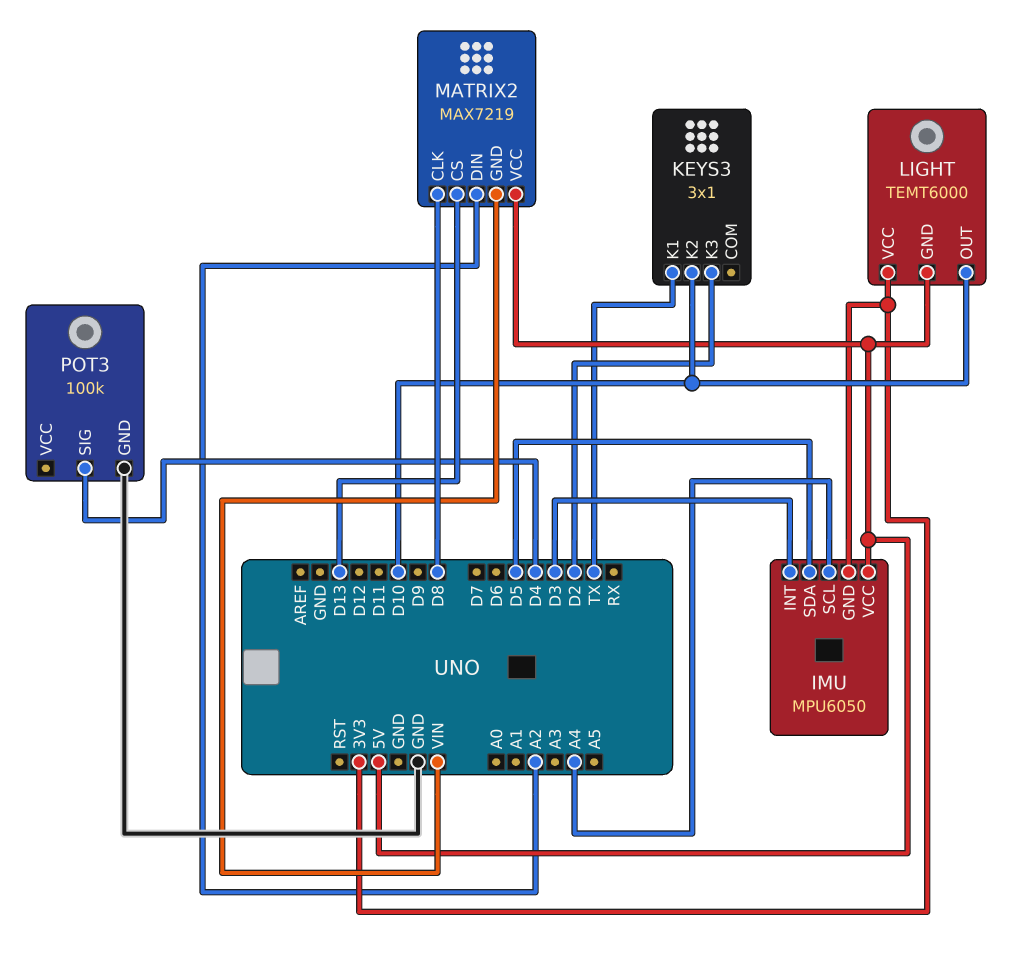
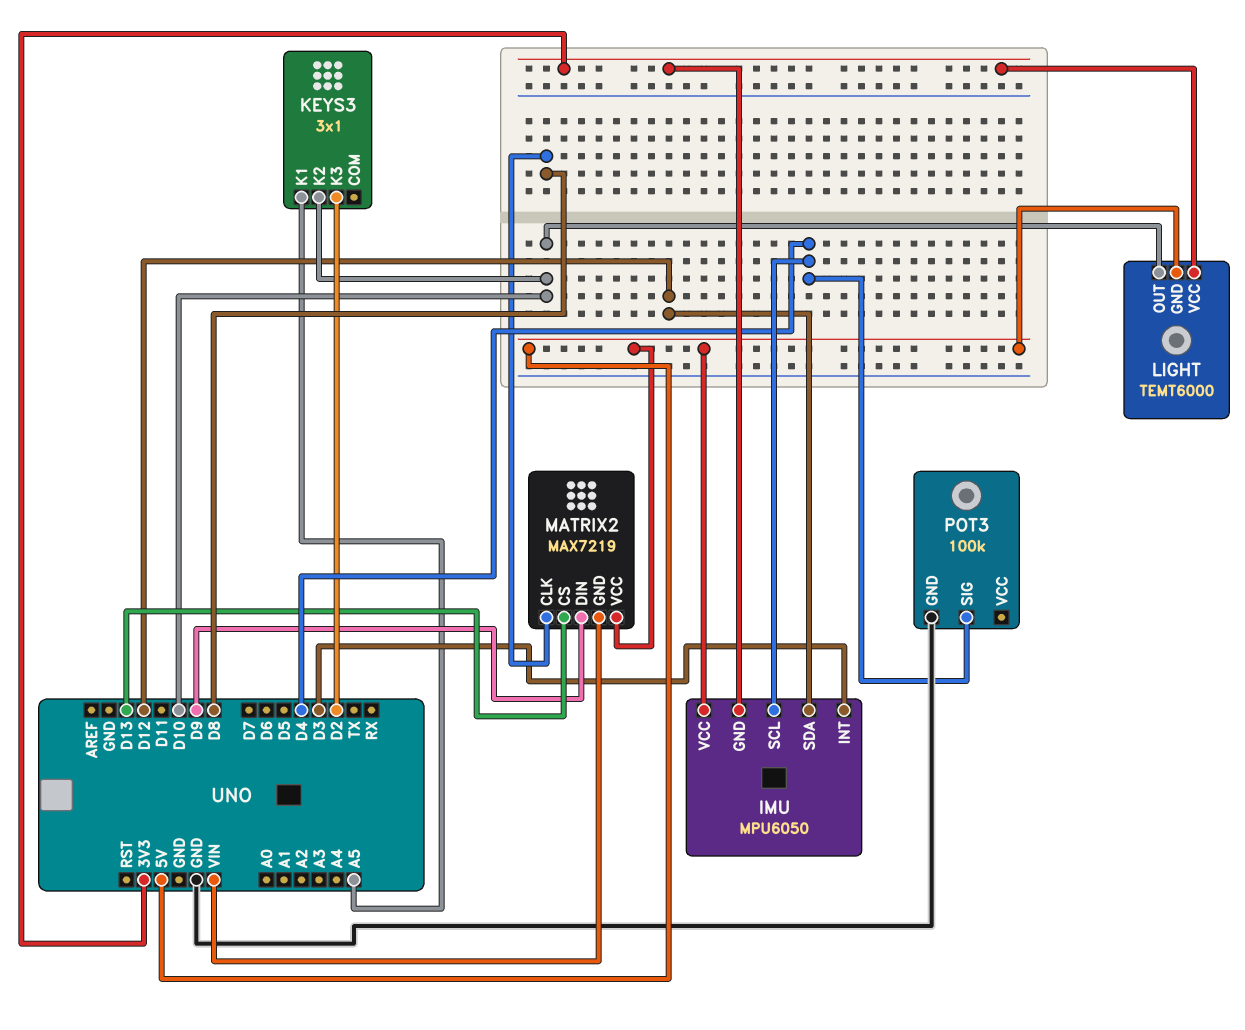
IMU pin SCL: A4 -> D4
IMU pin SDA: D5 -> D12
KEYS3 pin K1: TX -> A5
MATRIX2 pin DIN: A2 -> D9

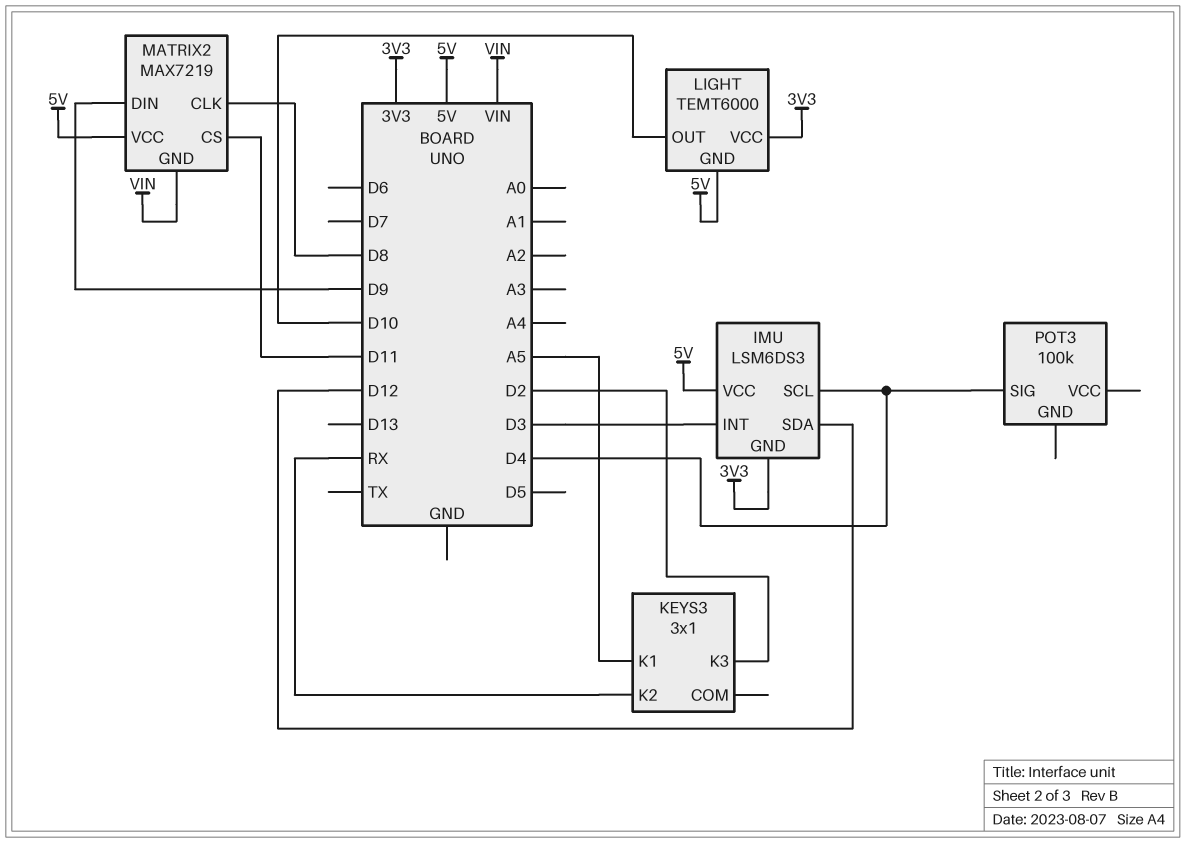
IMU: MPU6050 -> LSM6DS3
KEYS3 pin K2: D10 -> RX
MATRIX2 pin CS: D13 -> D11
POT3 pin GND: GND -> none

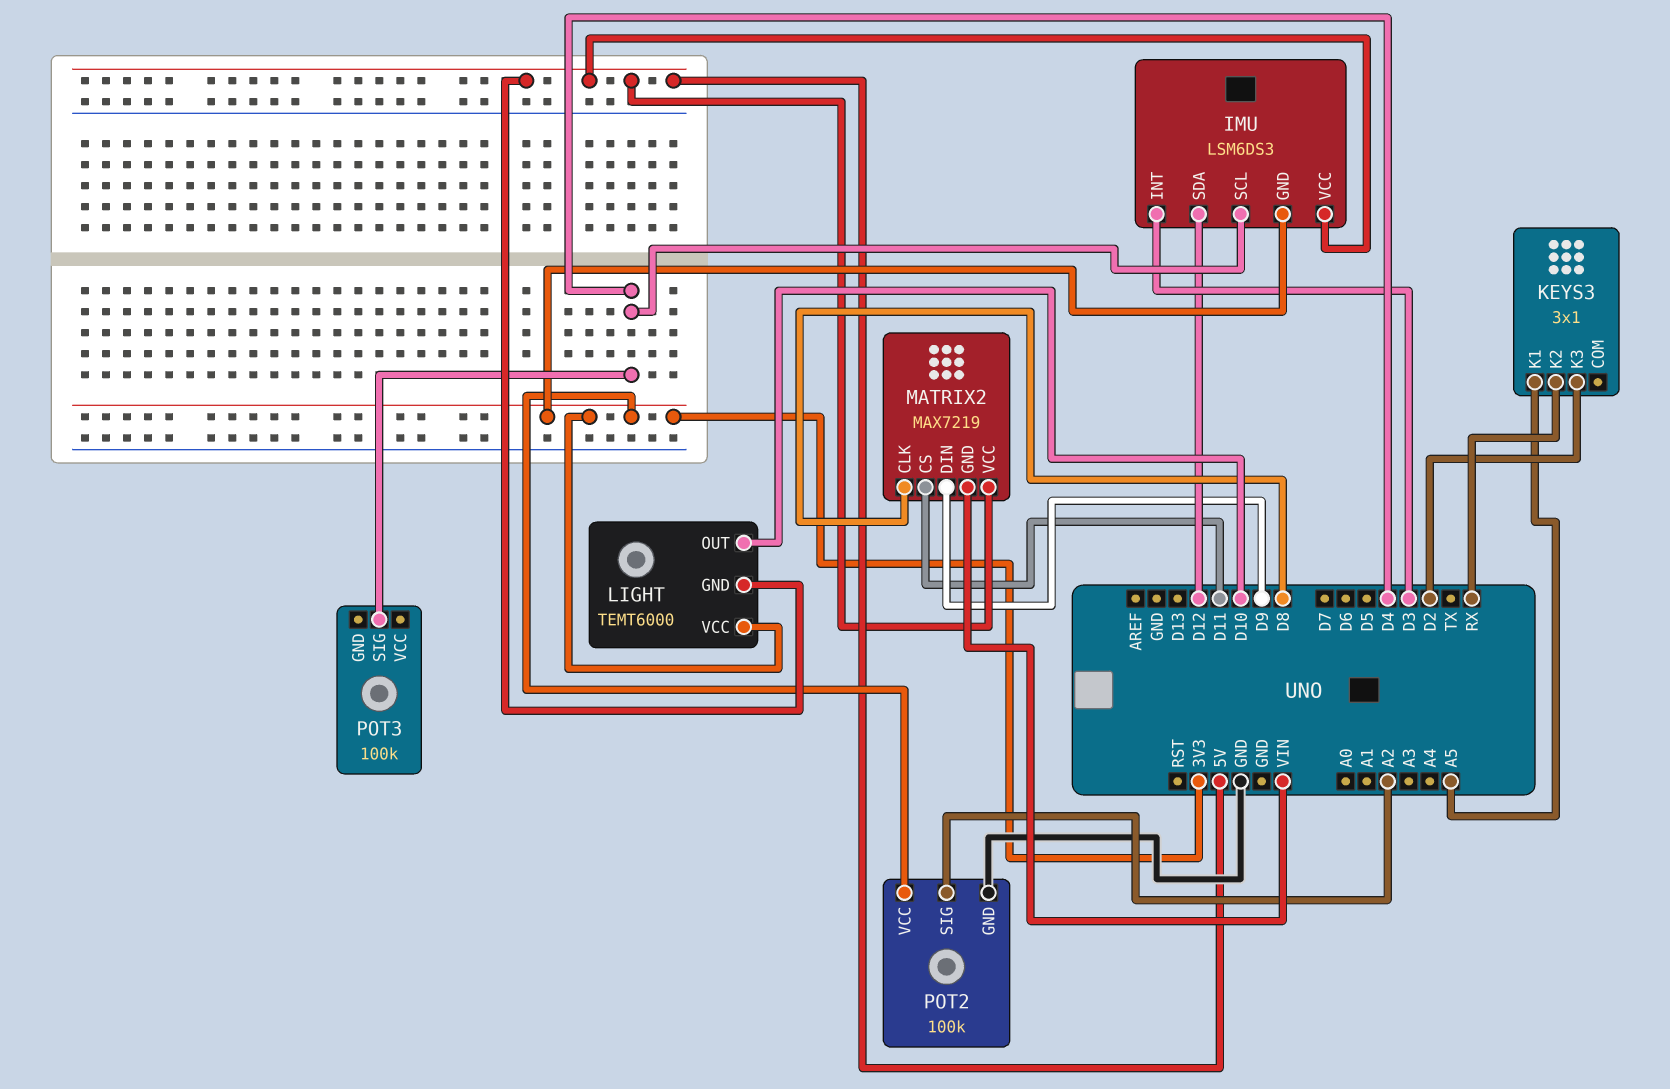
POT2: none -> 100k
POT2 pin GND: none -> GND
POT2 pin SIG: none -> A2
POT2 pin VCC: none -> 3V3

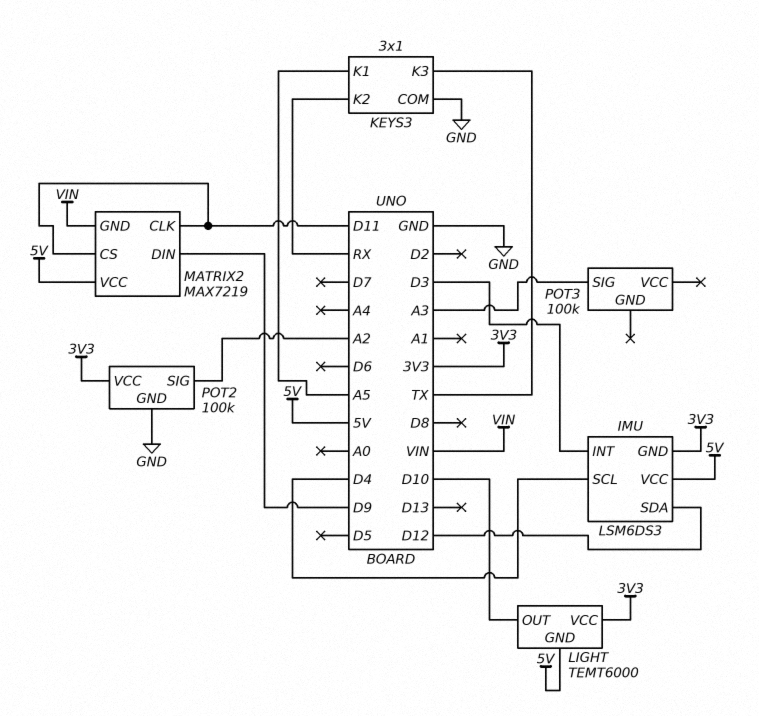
KEYS3 pin COM: none -> GND
KEYS3 pin K3: D2 -> TX
MATRIX2 pin CLK: D8 -> D11
POT3 pin SIG: D4 -> A3

